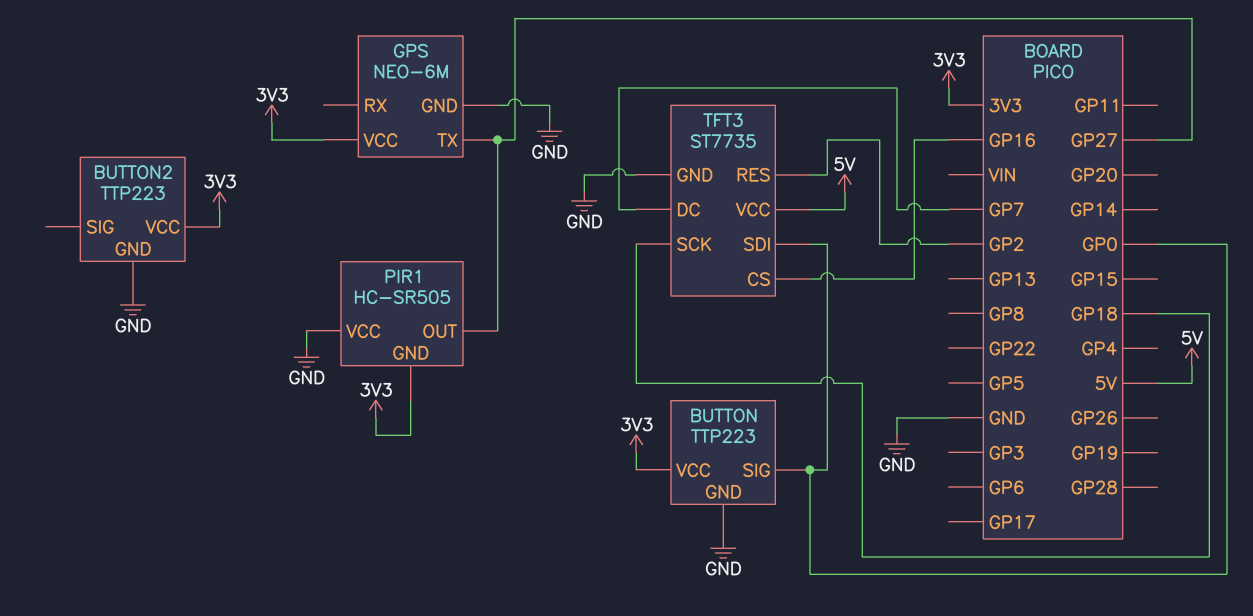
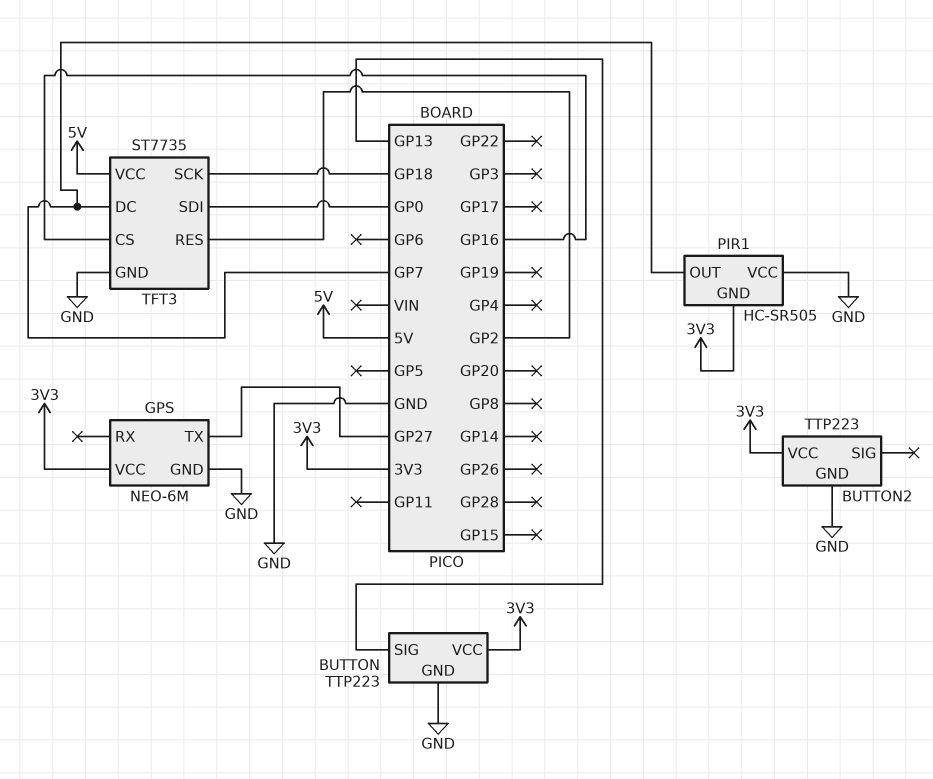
BUTTON pin SIG: GP0 -> GP13
PIR1 pin OUT: GP27 -> GP7

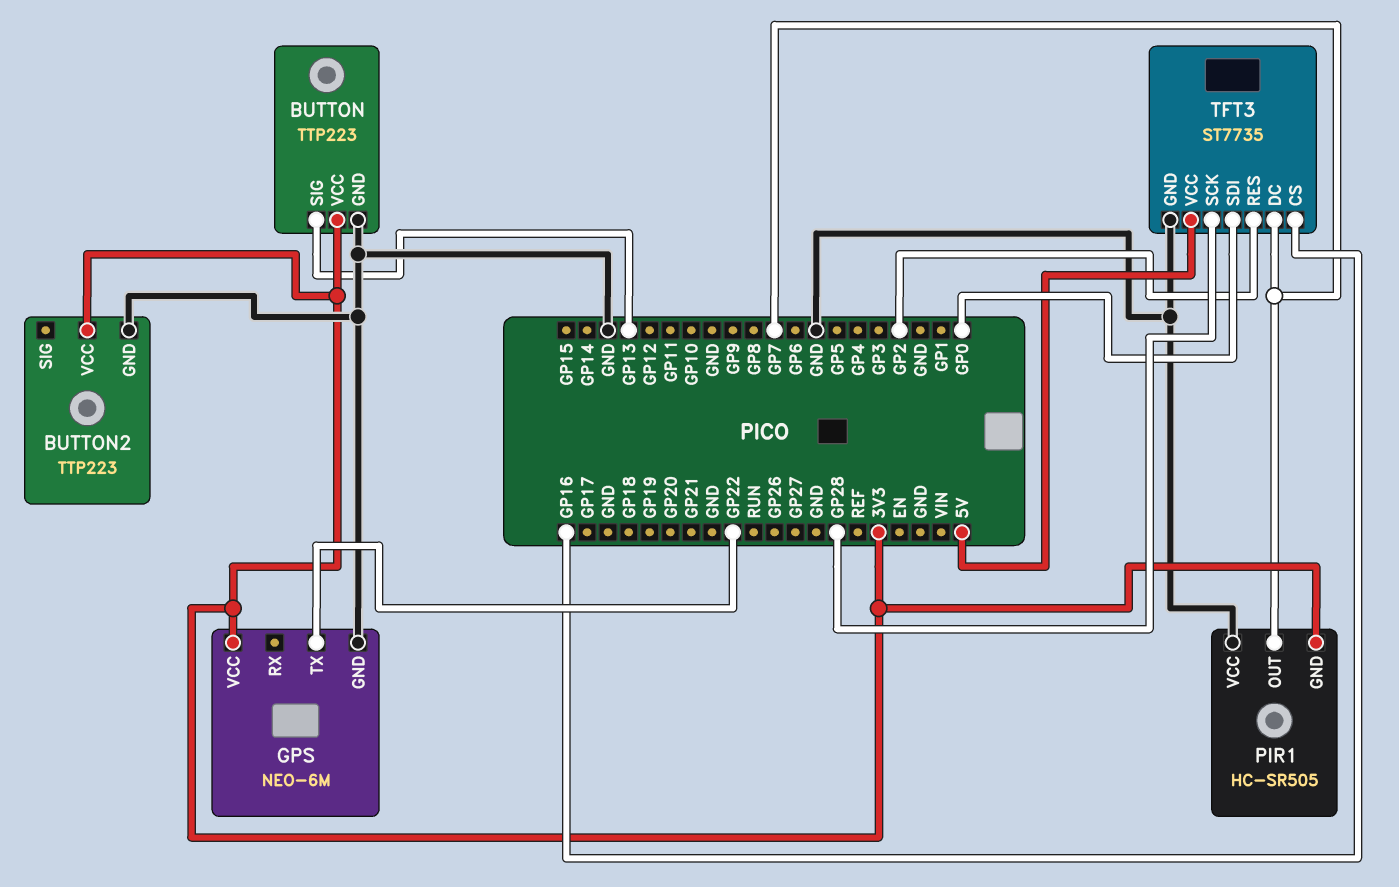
GPS pin TX: GP27 -> GP22
TFT3 pin SCK: GP18 -> GP28

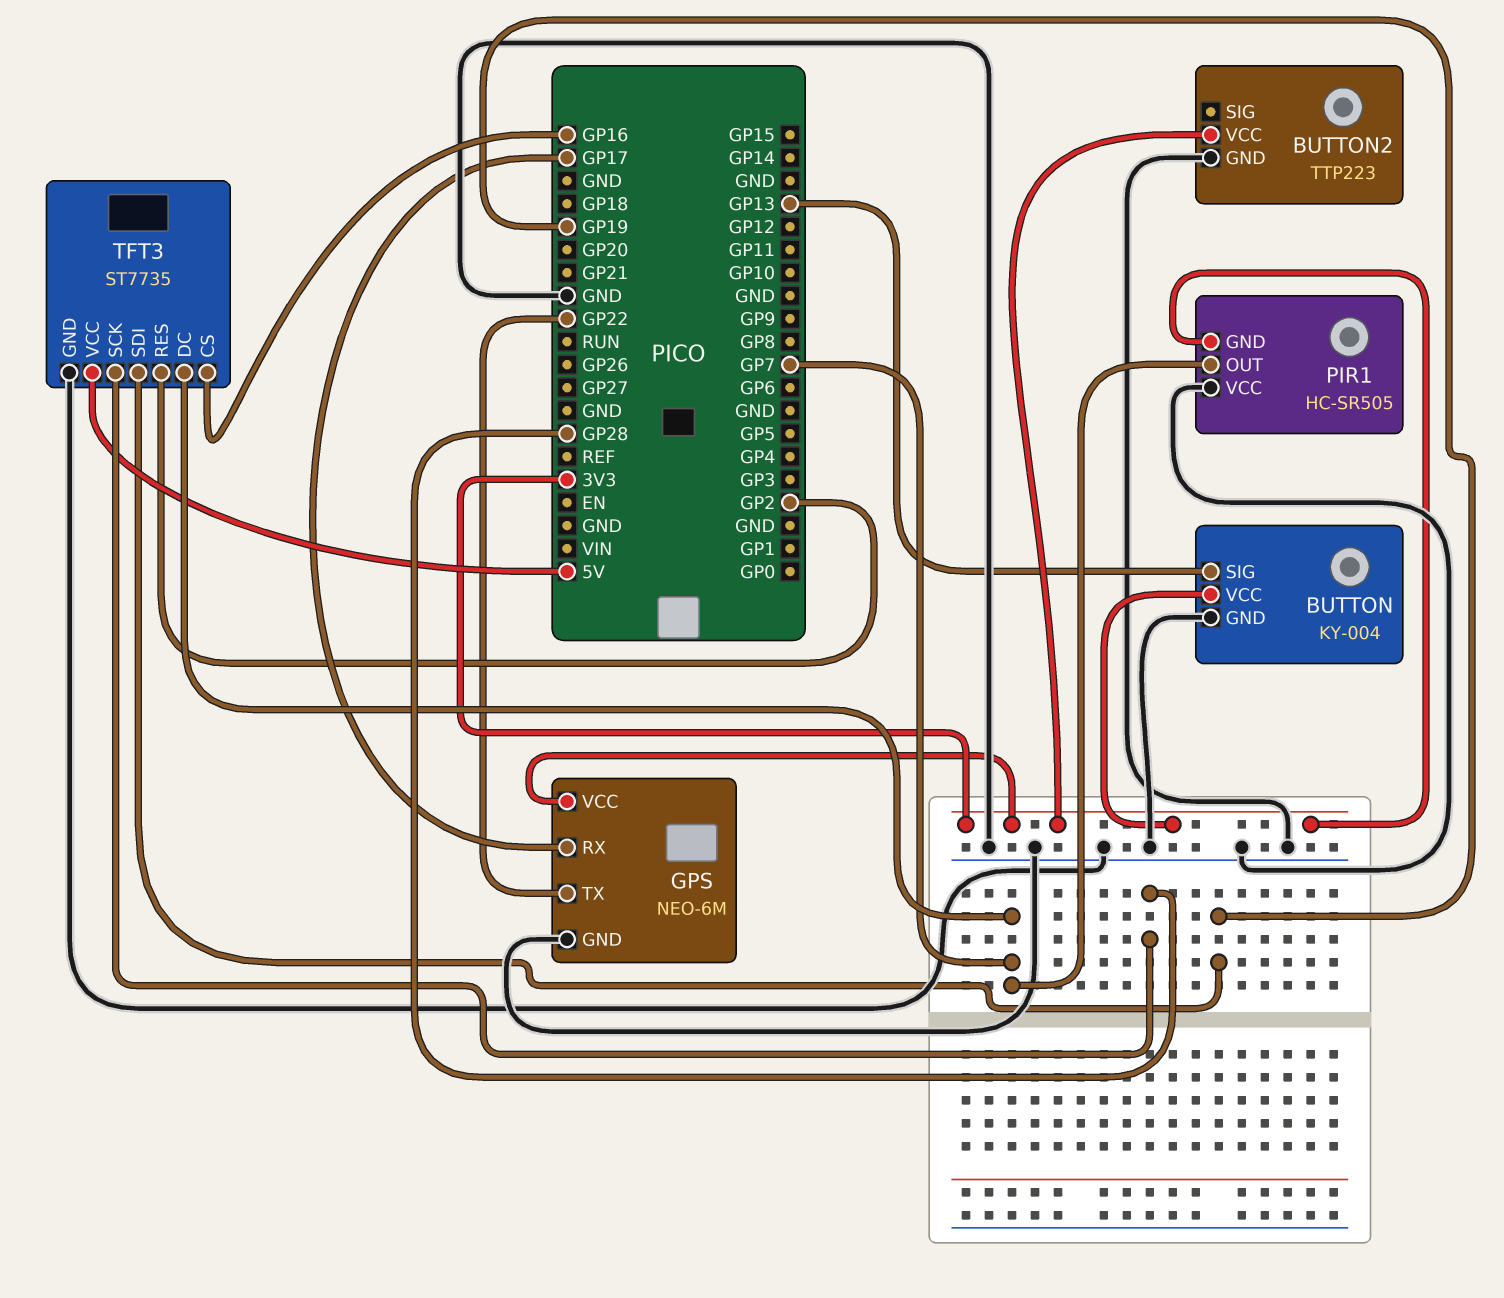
BUTTON: TTP223 -> KY-004
GPS pin RX: none -> GP17
TFT3 pin SDI: GP0 -> GP19

